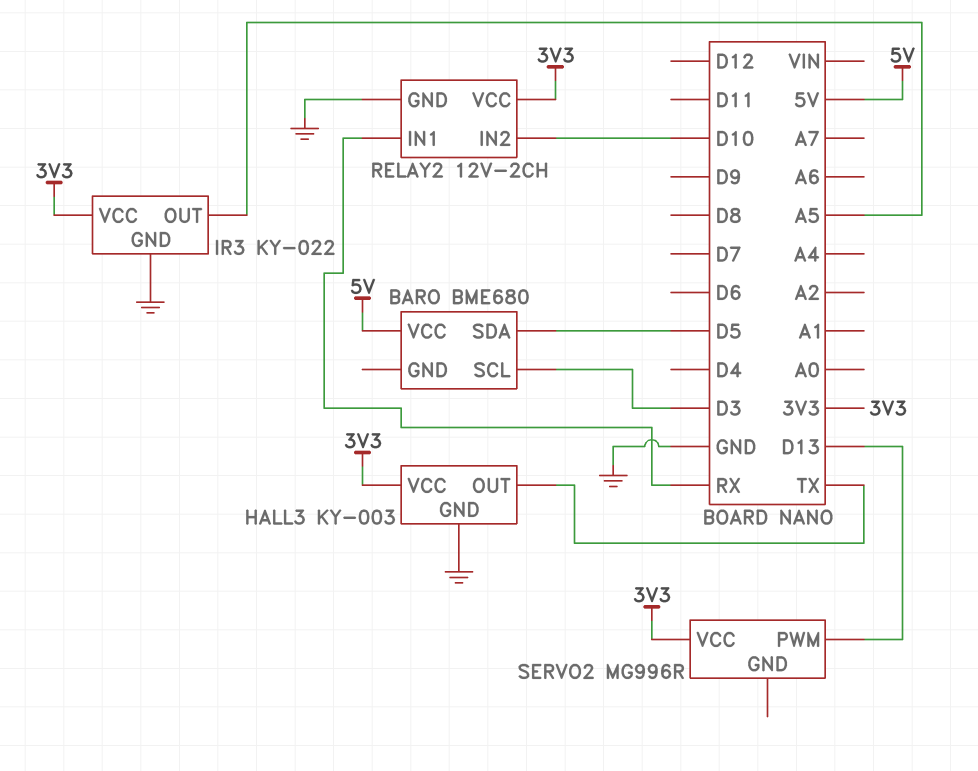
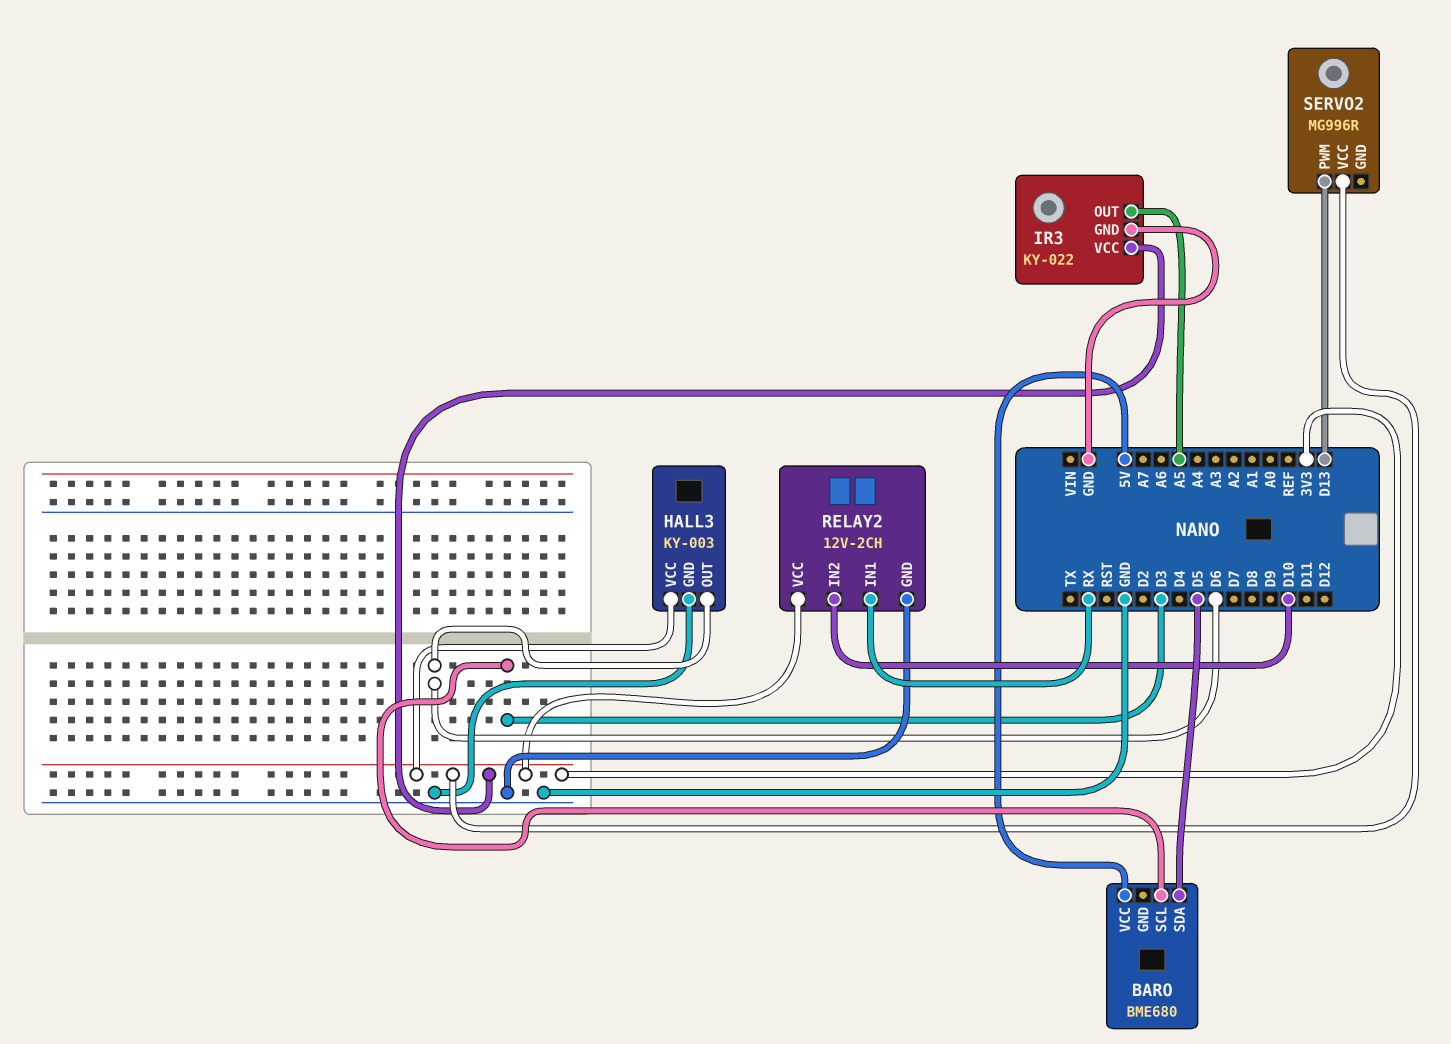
HALL3 pin OUT: TX -> D6

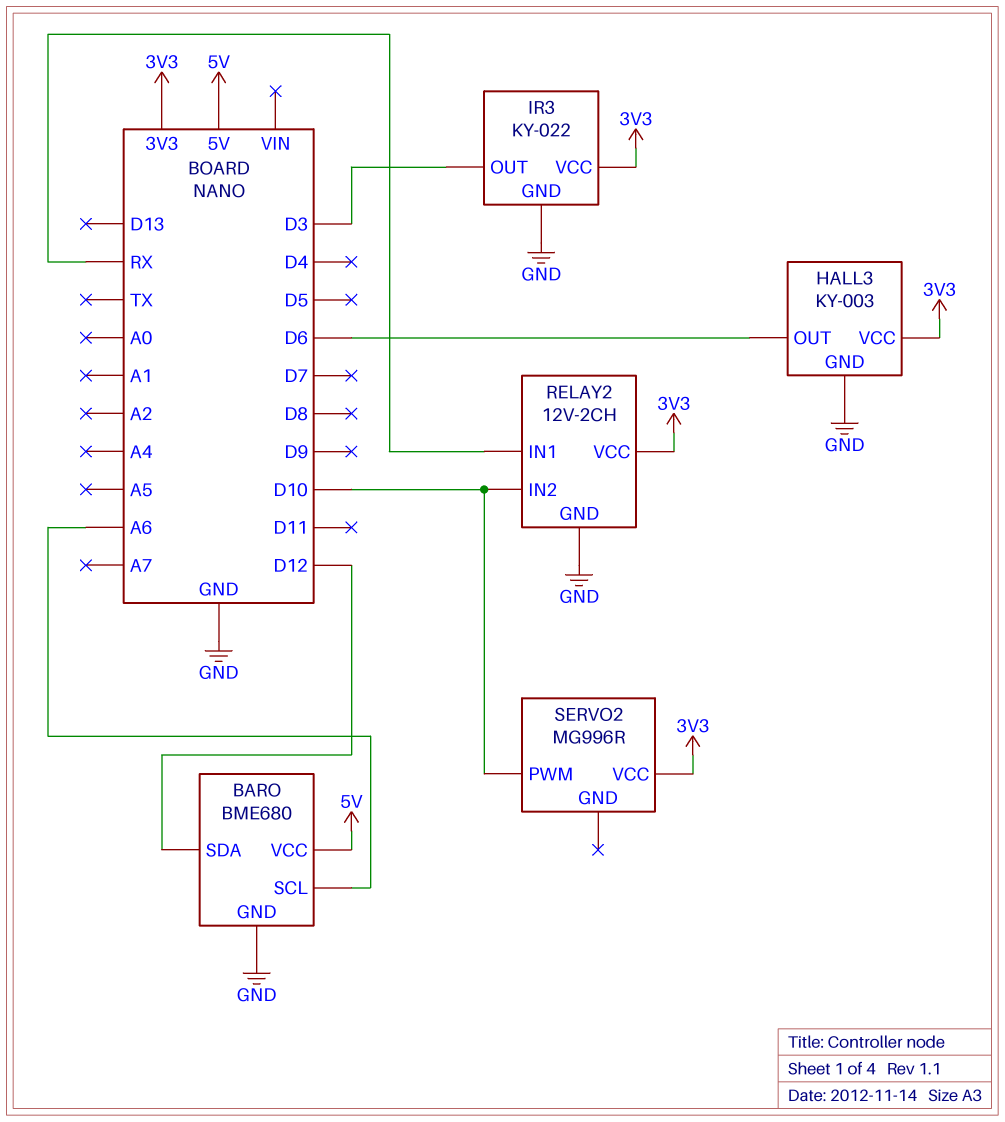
BARO pin GND: none -> GND
BARO pin SCL: D3 -> A6
BARO pin SDA: D5 -> D12
IR3 pin OUT: A5 -> D3
SERVO2 pin PWM: D13 -> D10

